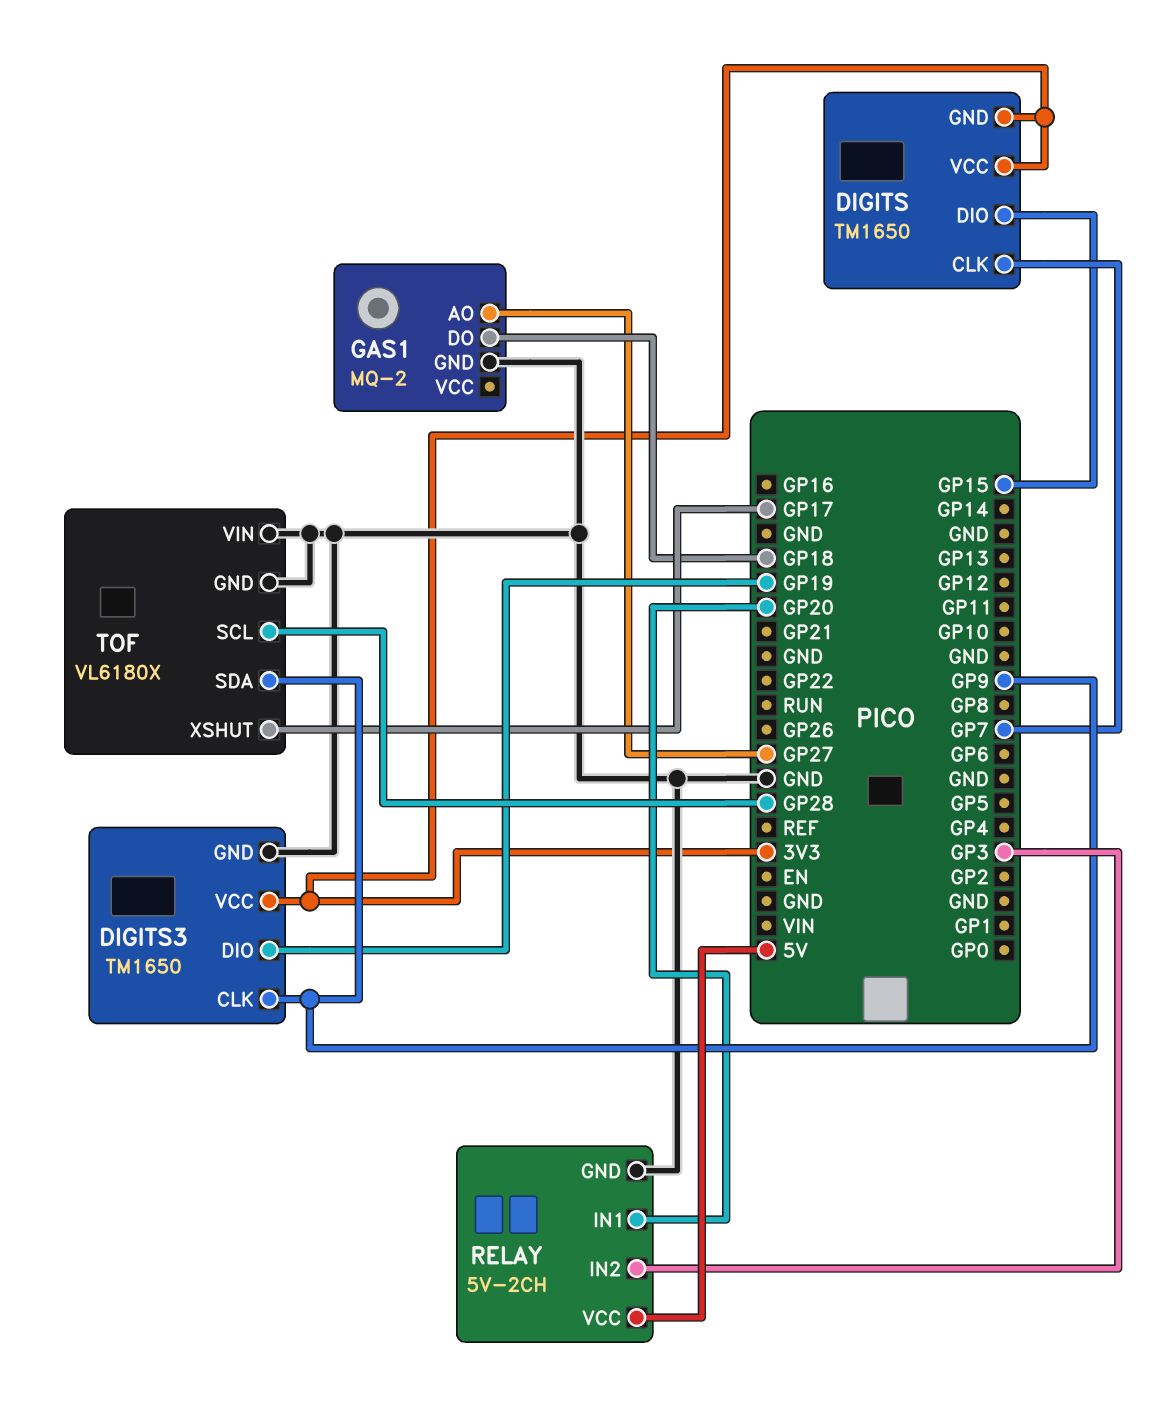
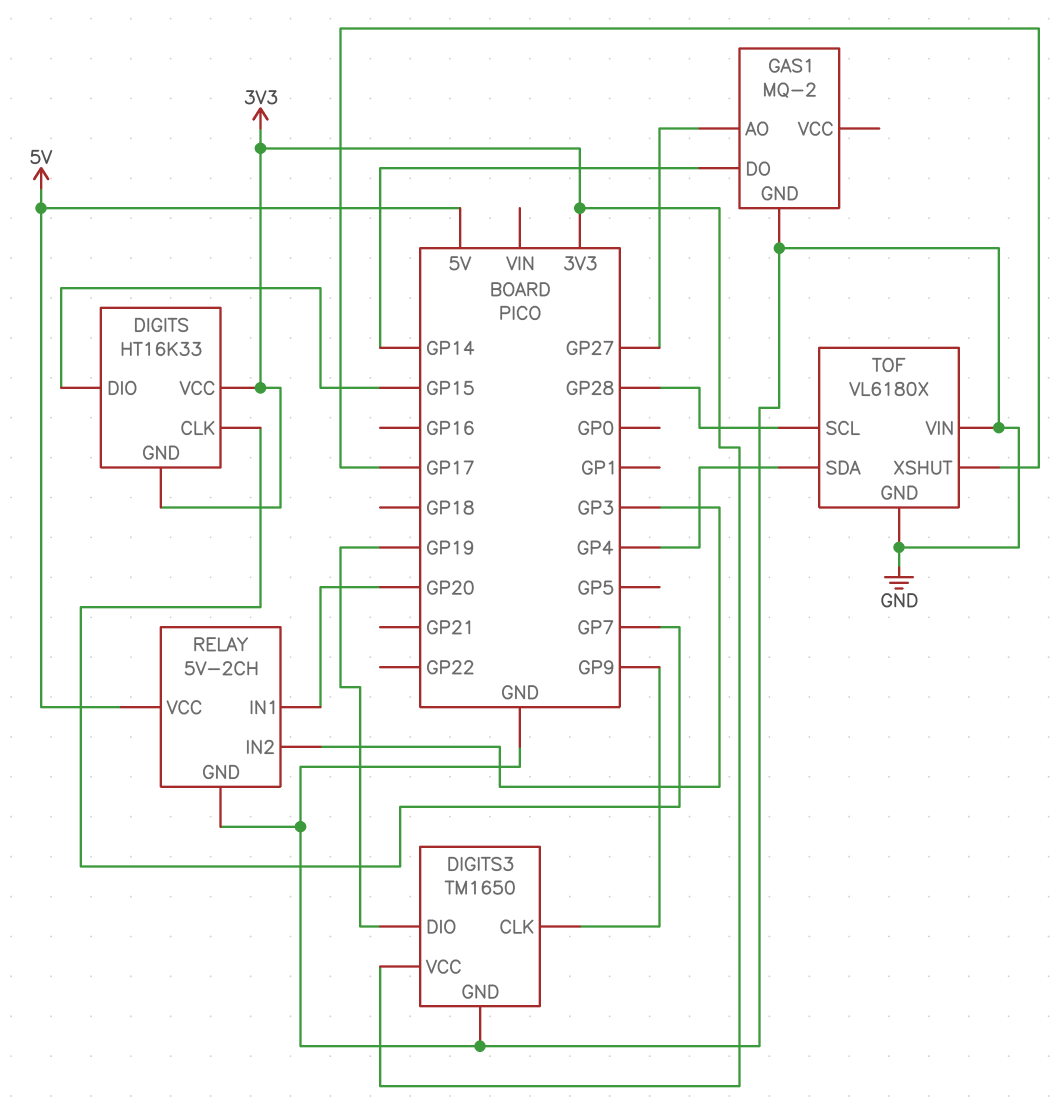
DIGITS: TM1650 -> HT16K33
GAS1 pin DO: GP18 -> GP14
TOF pin SDA: GP9 -> GP4

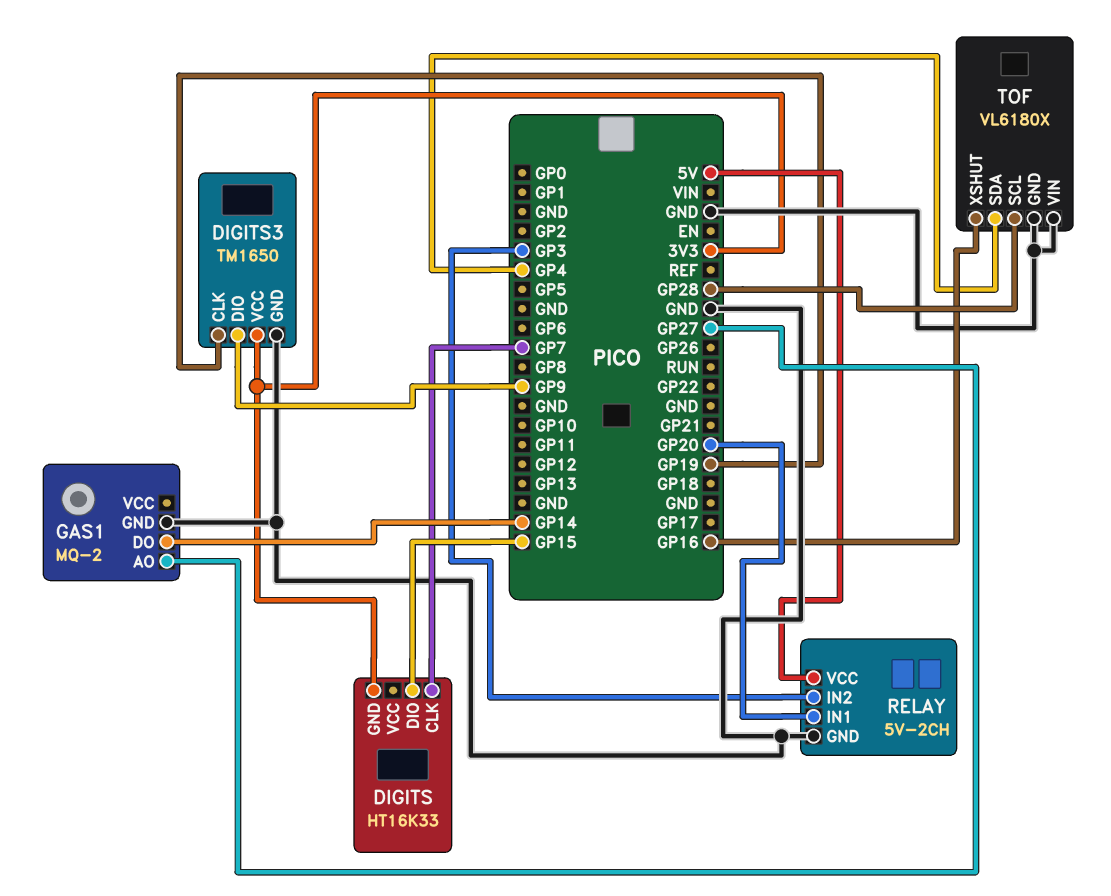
DIGITS pin VCC: 3V3 -> none
DIGITS3 pin CLK: GP9 -> GP19
DIGITS3 pin DIO: GP19 -> GP9
TOF pin XSHUT: GP17 -> GP16

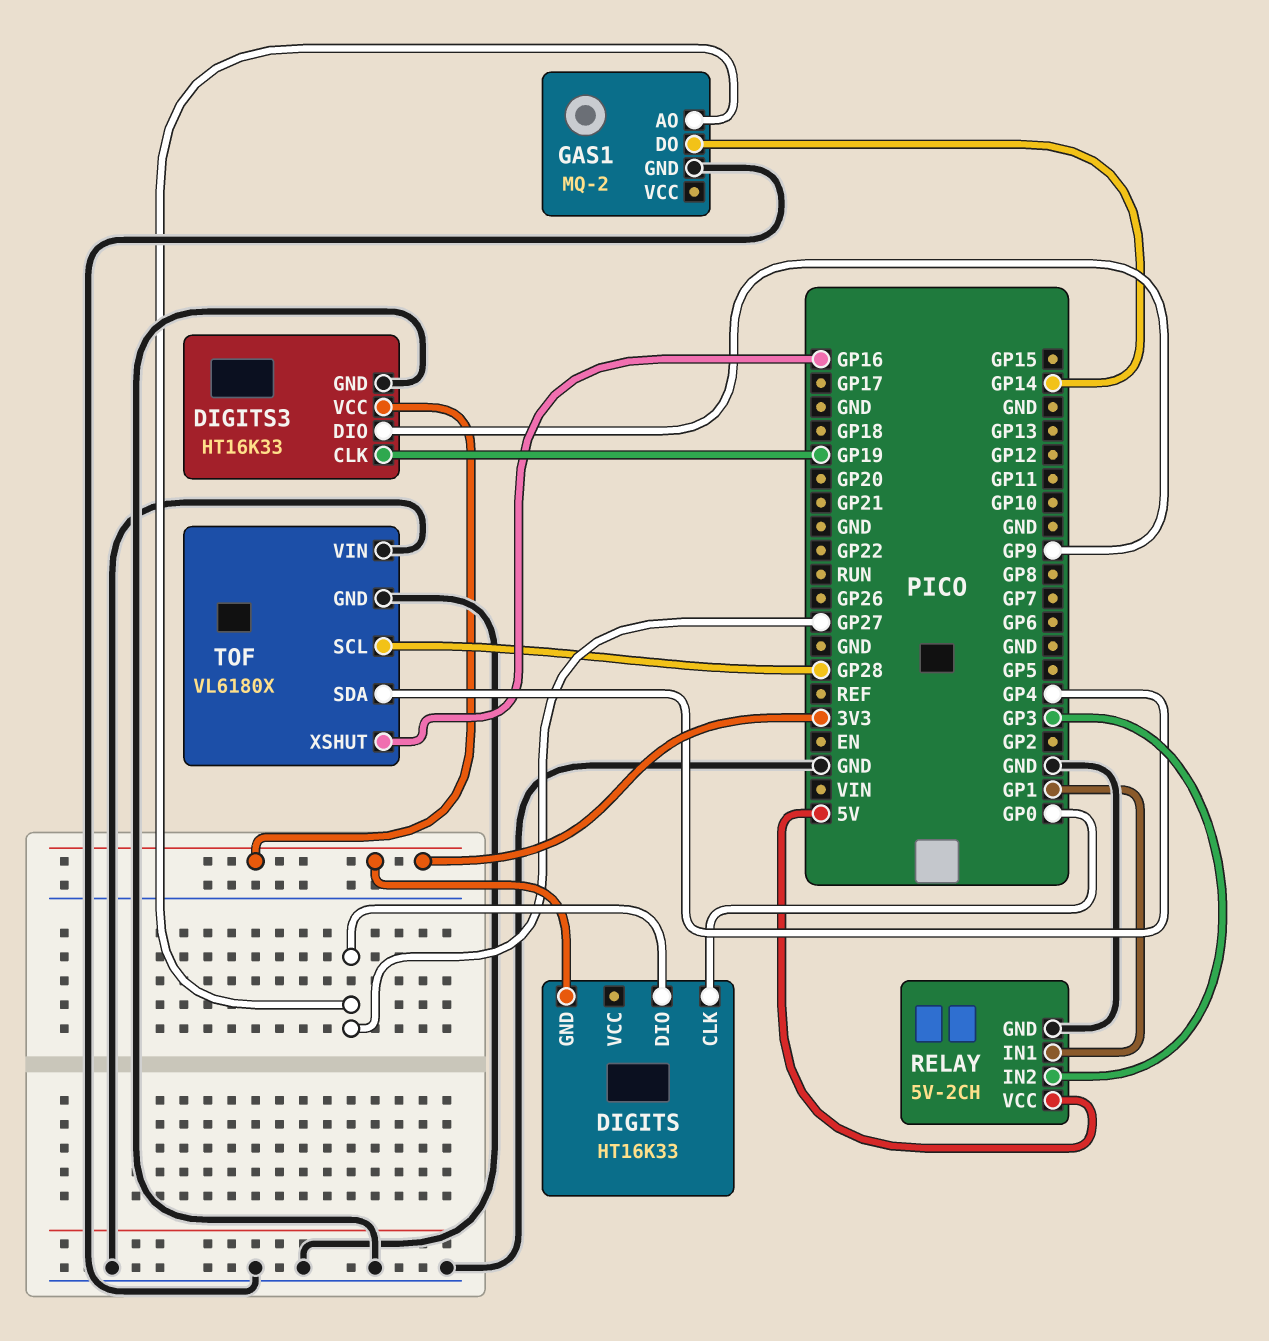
DIGITS pin CLK: GP7 -> GP0
DIGITS pin DIO: GP15 -> GP27
DIGITS3: TM1650 -> HT16K33
RELAY pin IN1: GP20 -> GP1

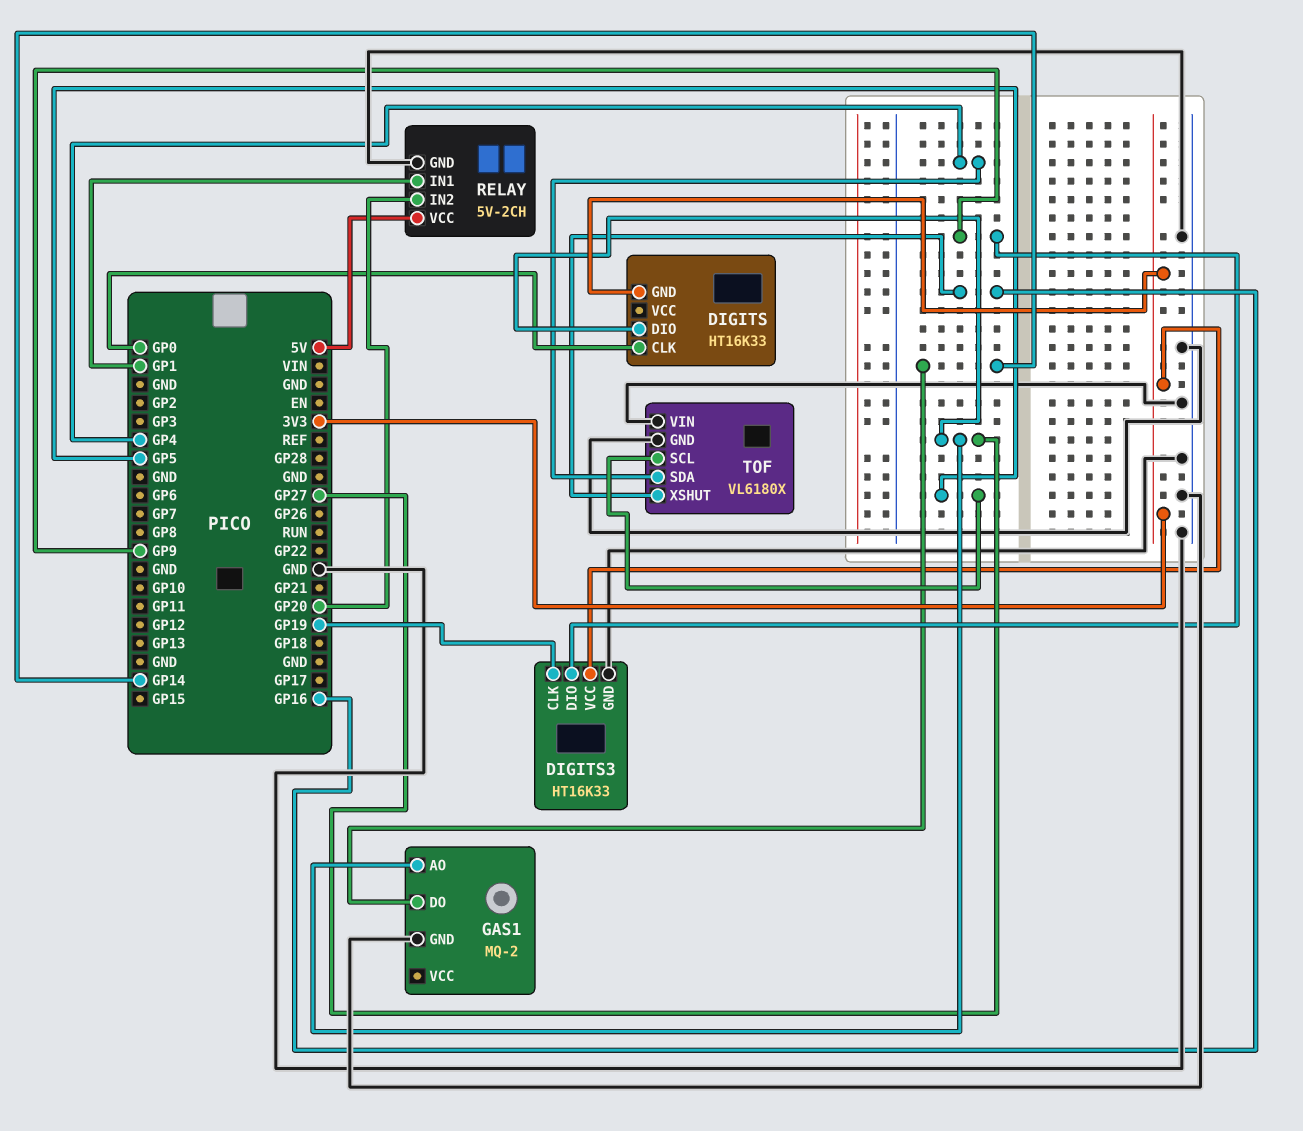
RELAY pin IN2: GP3 -> GP20
TOF pin SCL: GP28 -> GP5

